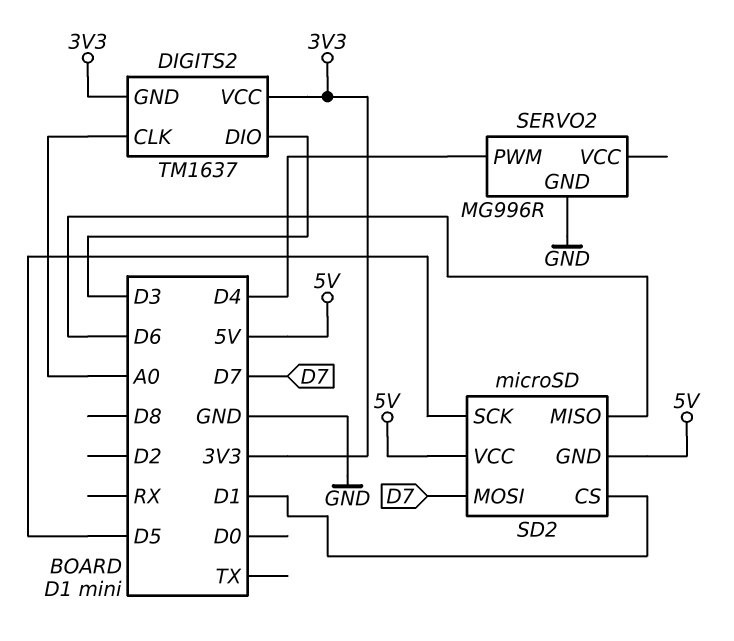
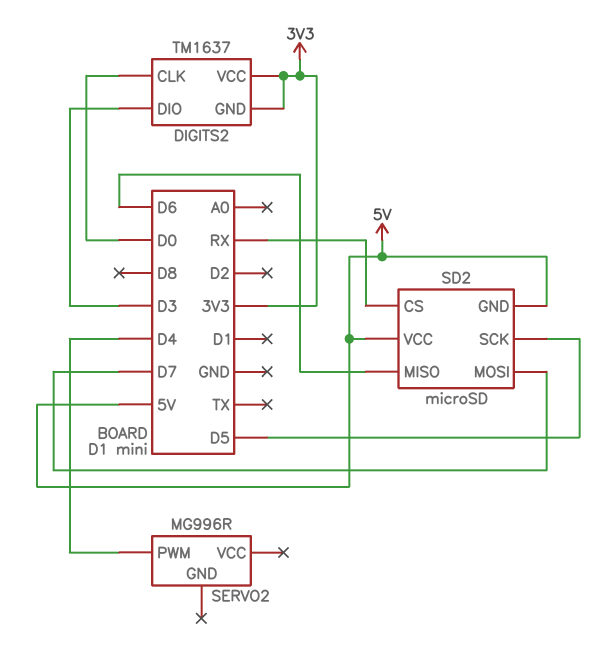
DIGITS2 pin CLK: A0 -> D0
SD2 pin CS: D1 -> RX
SERVO2 pin GND: GND -> none

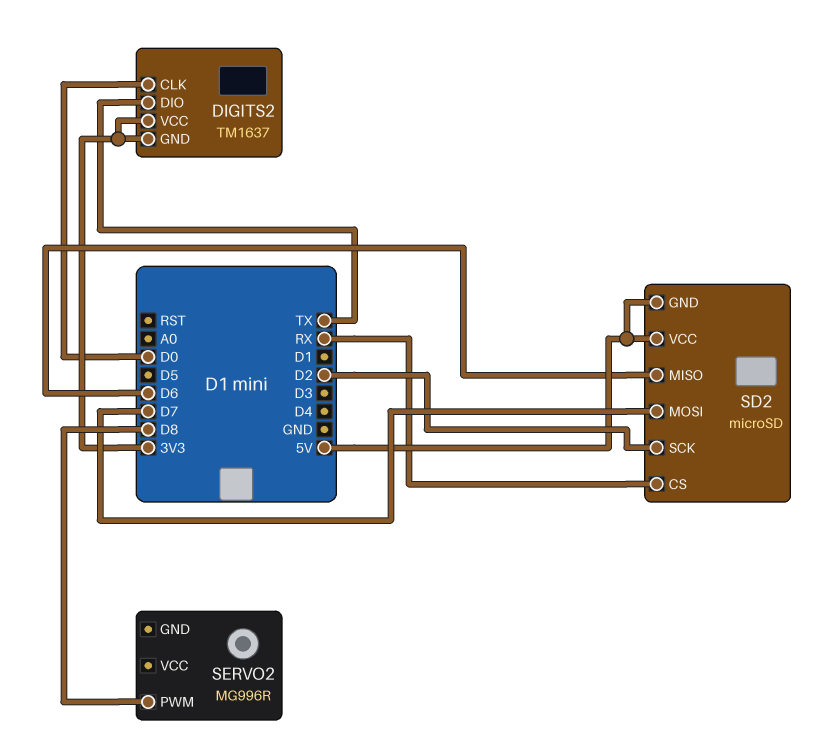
DIGITS2 pin DIO: D3 -> TX
SD2 pin SCK: D5 -> D2
SERVO2 pin PWM: D4 -> D8

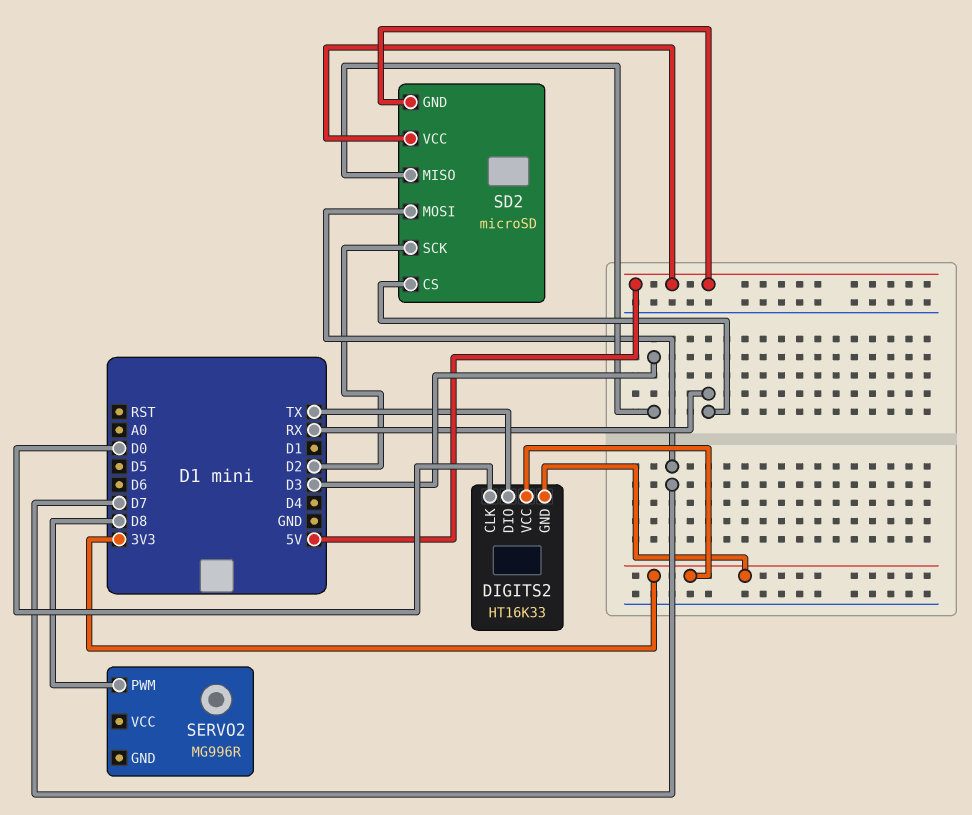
DIGITS2: TM1637 -> HT16K33
SD2 pin MISO: D6 -> D3

